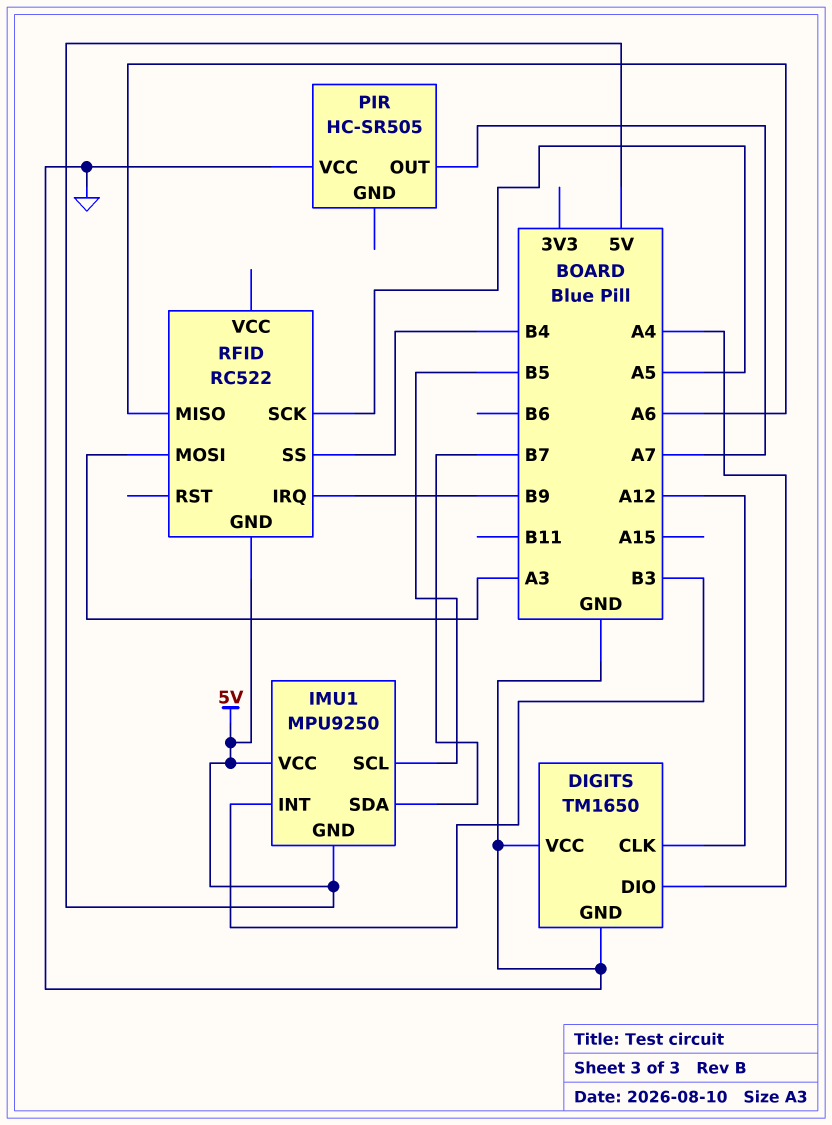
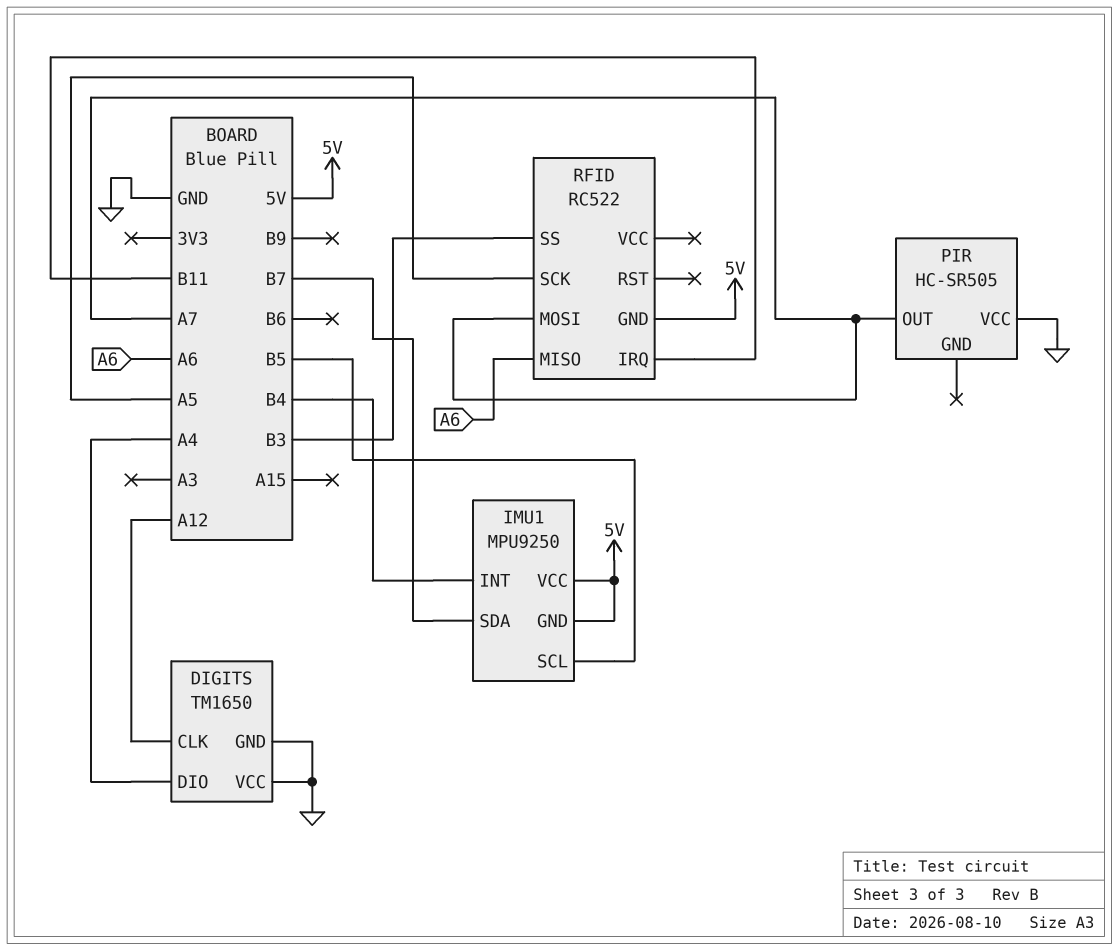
IMU1 pin INT: B3 -> B4
RFID pin IRQ: B9 -> B11
RFID pin MOSI: A3 -> A7
RFID pin SS: B4 -> B3

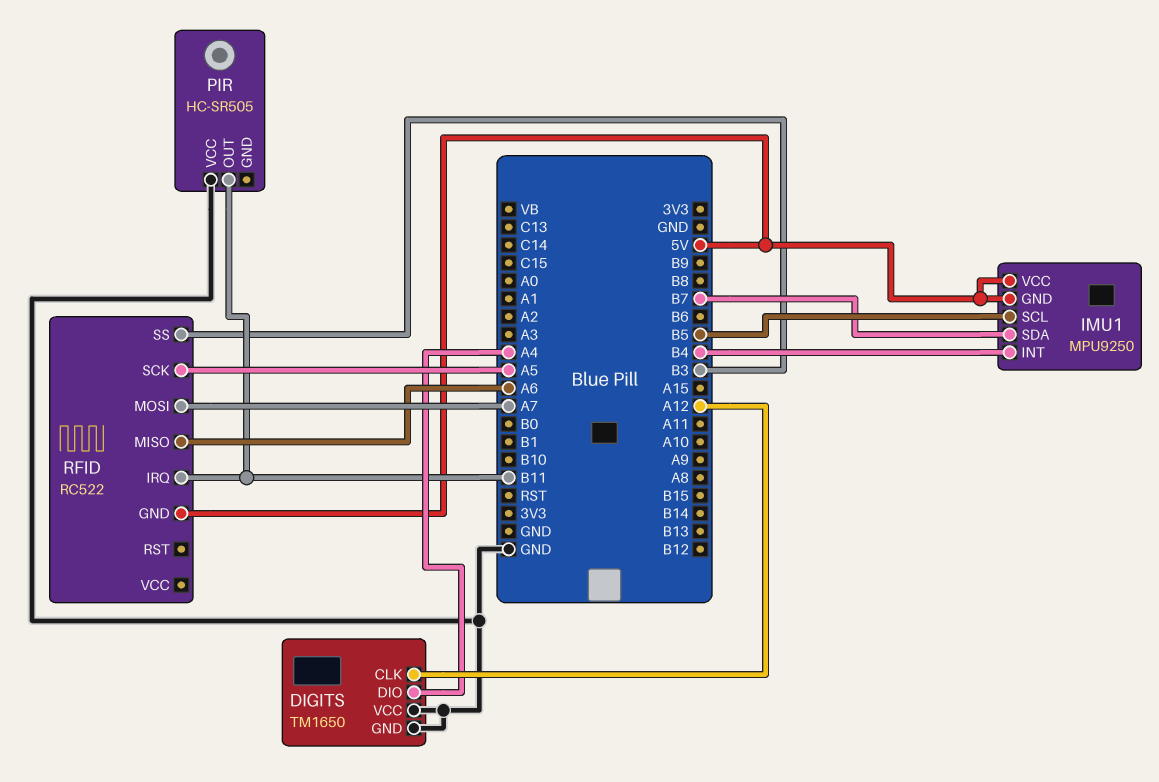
PIR pin OUT: A7 -> B11

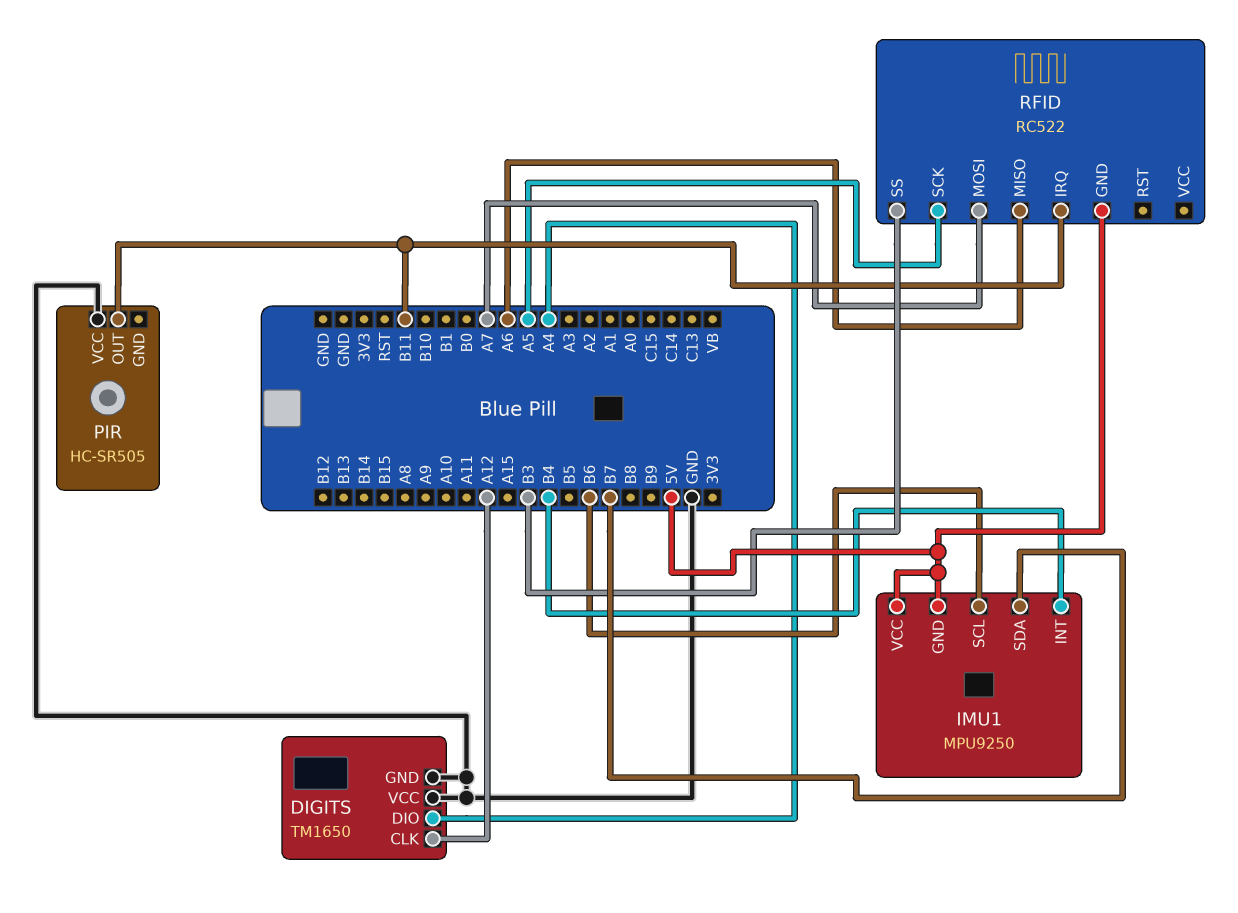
IMU1 pin SCL: B5 -> B6

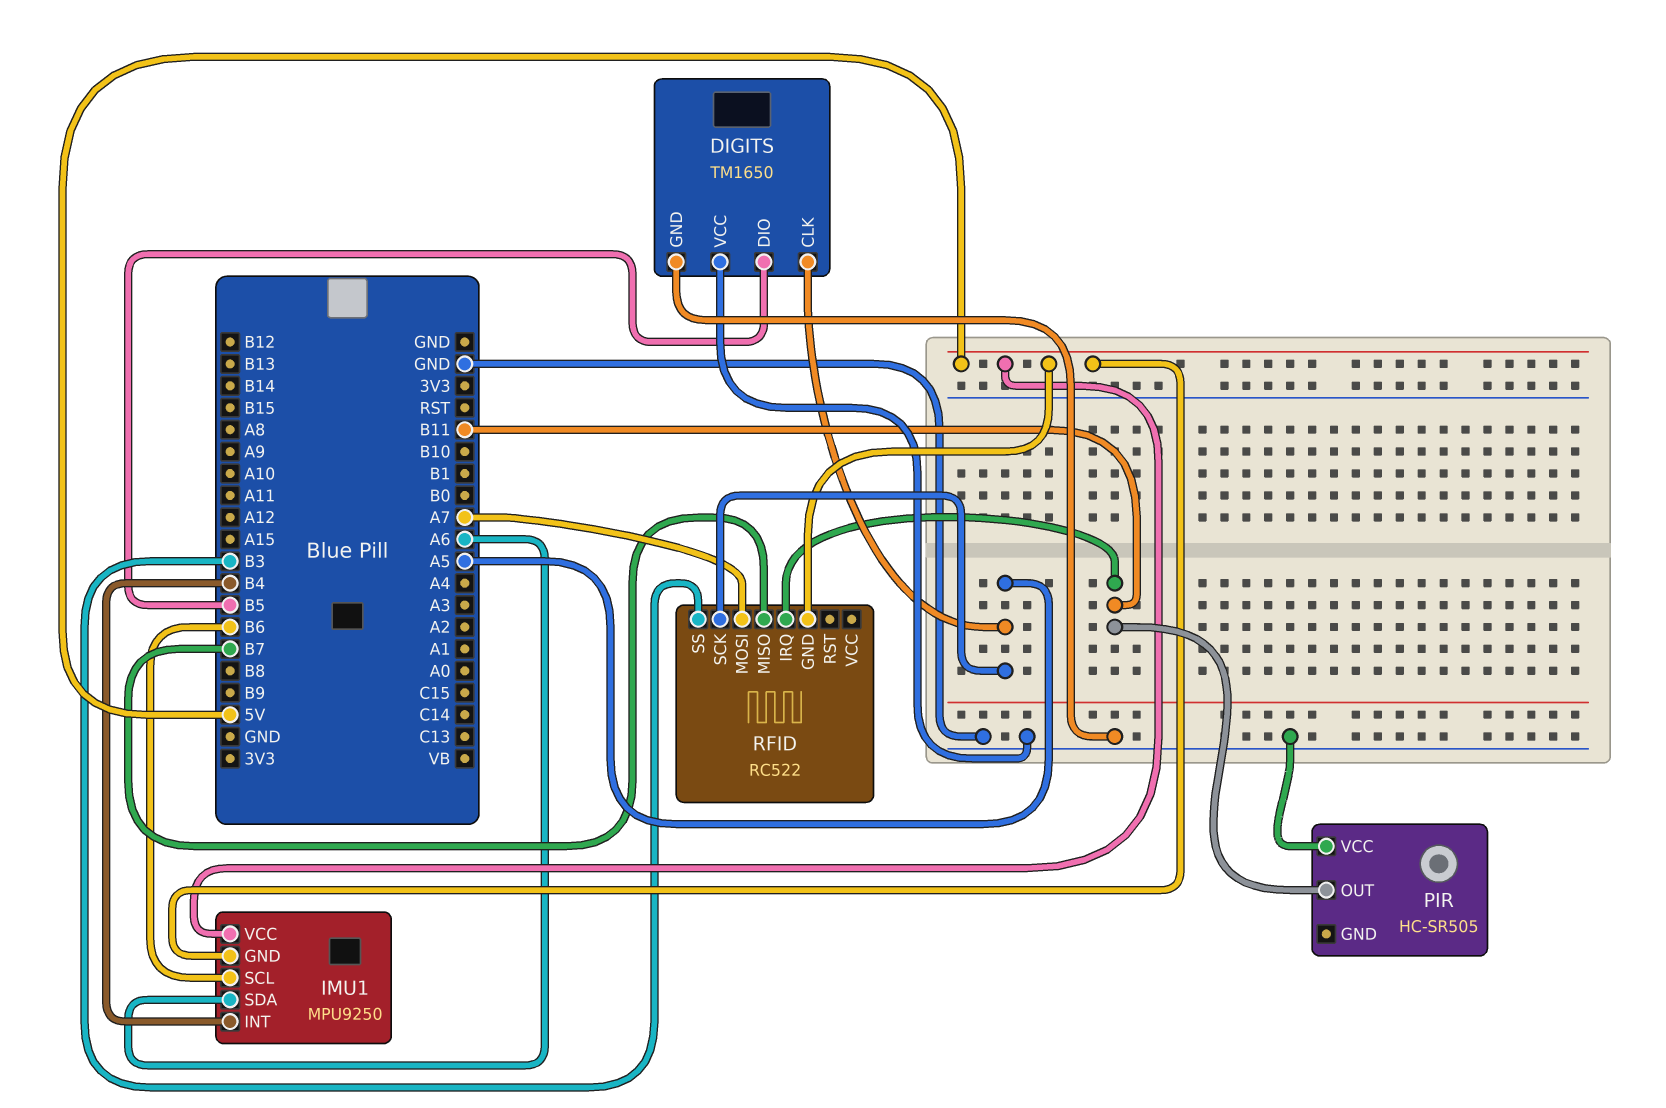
DIGITS pin CLK: A12 -> A5
DIGITS pin DIO: A4 -> B5
IMU1 pin SDA: B7 -> A6
RFID pin MISO: A6 -> B7

